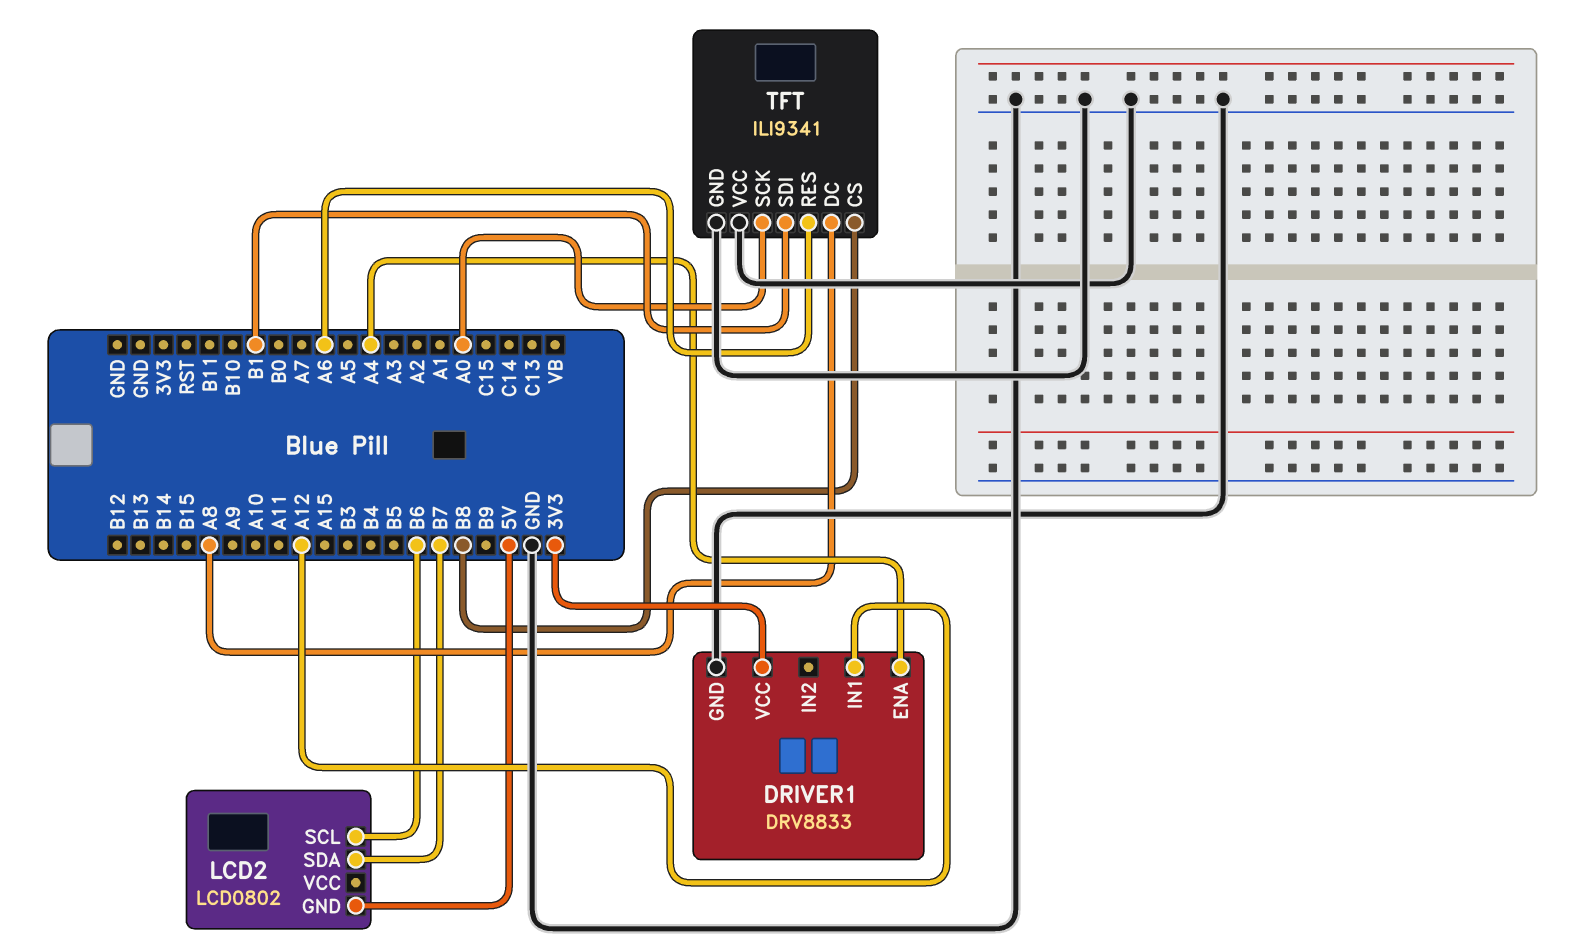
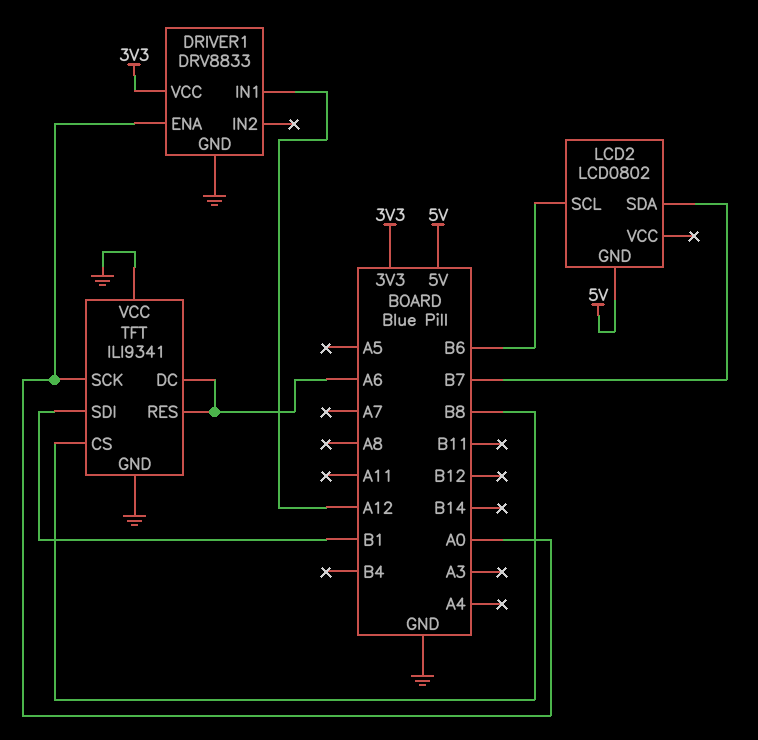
DRIVER1 pin ENA: A4 -> A0
TFT pin DC: A8 -> A6

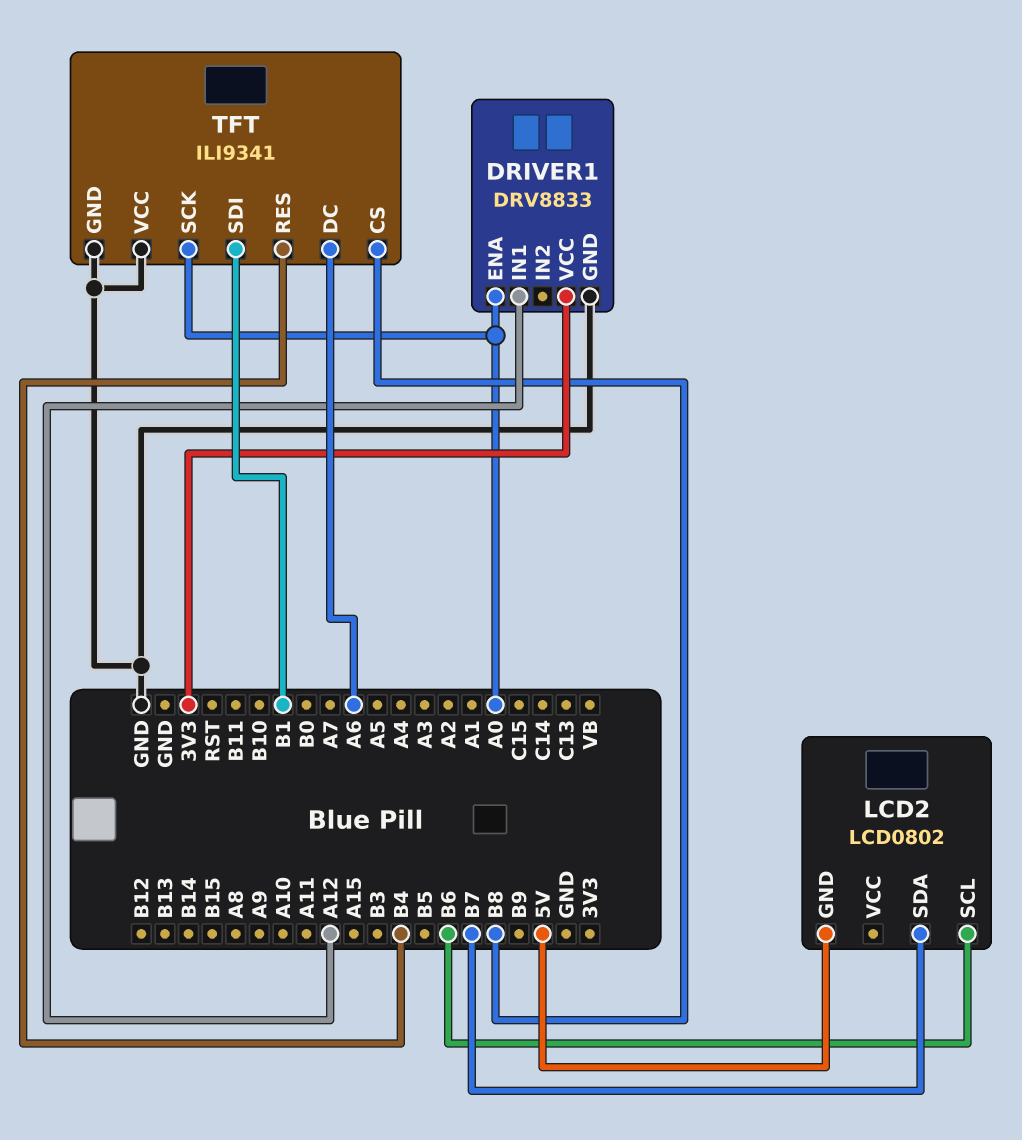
TFT pin RES: A6 -> B4

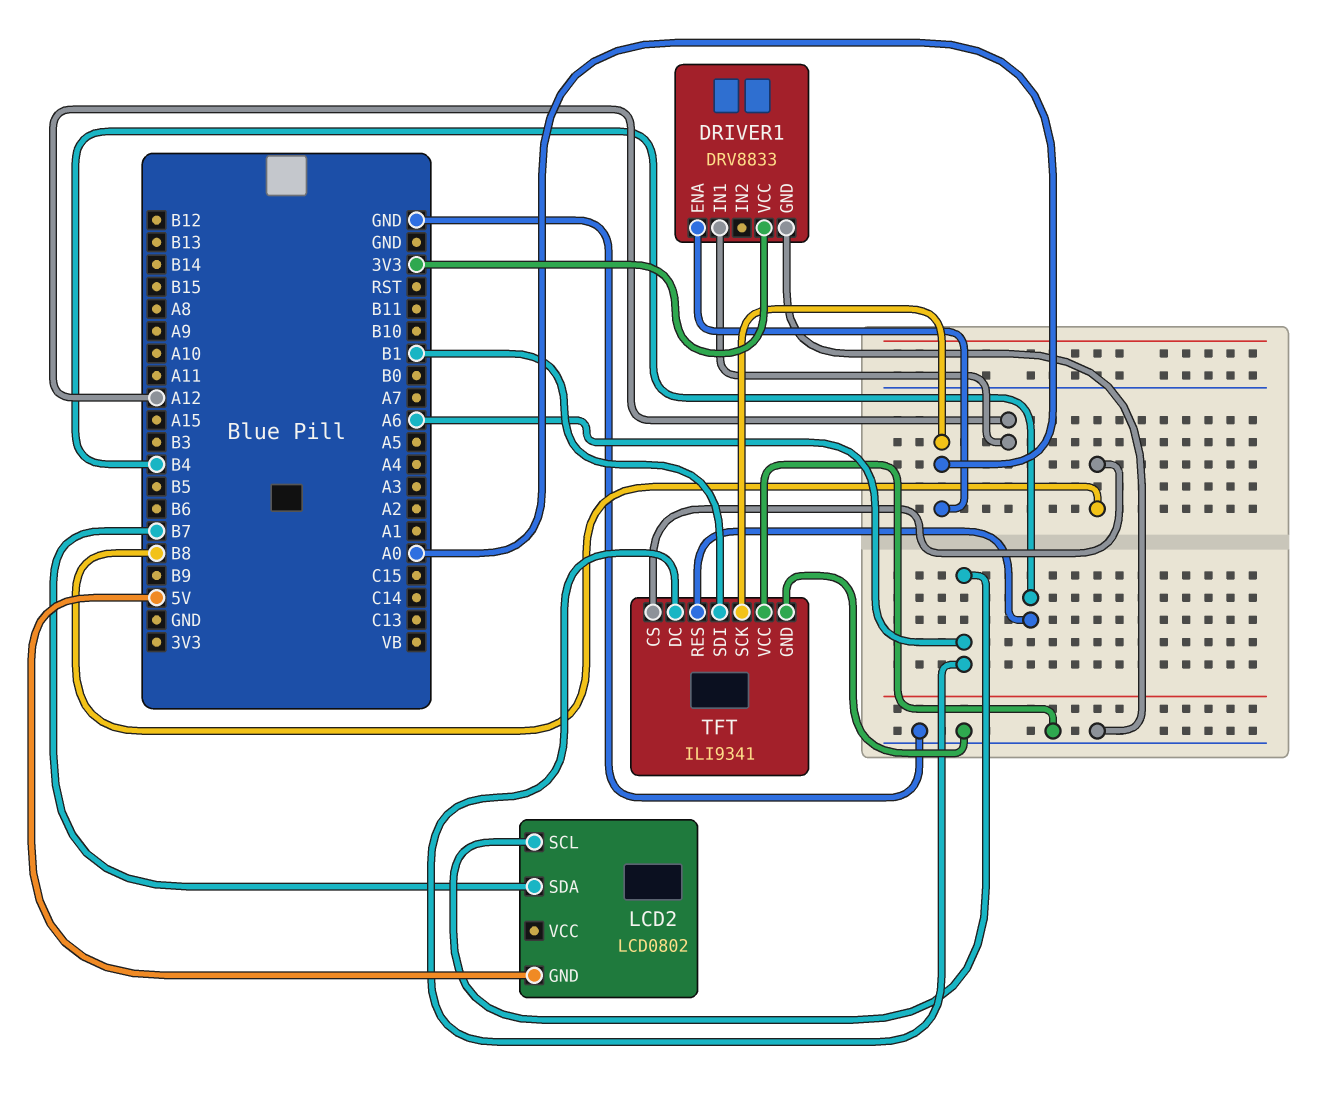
LCD2 pin SCL: B6 -> A6

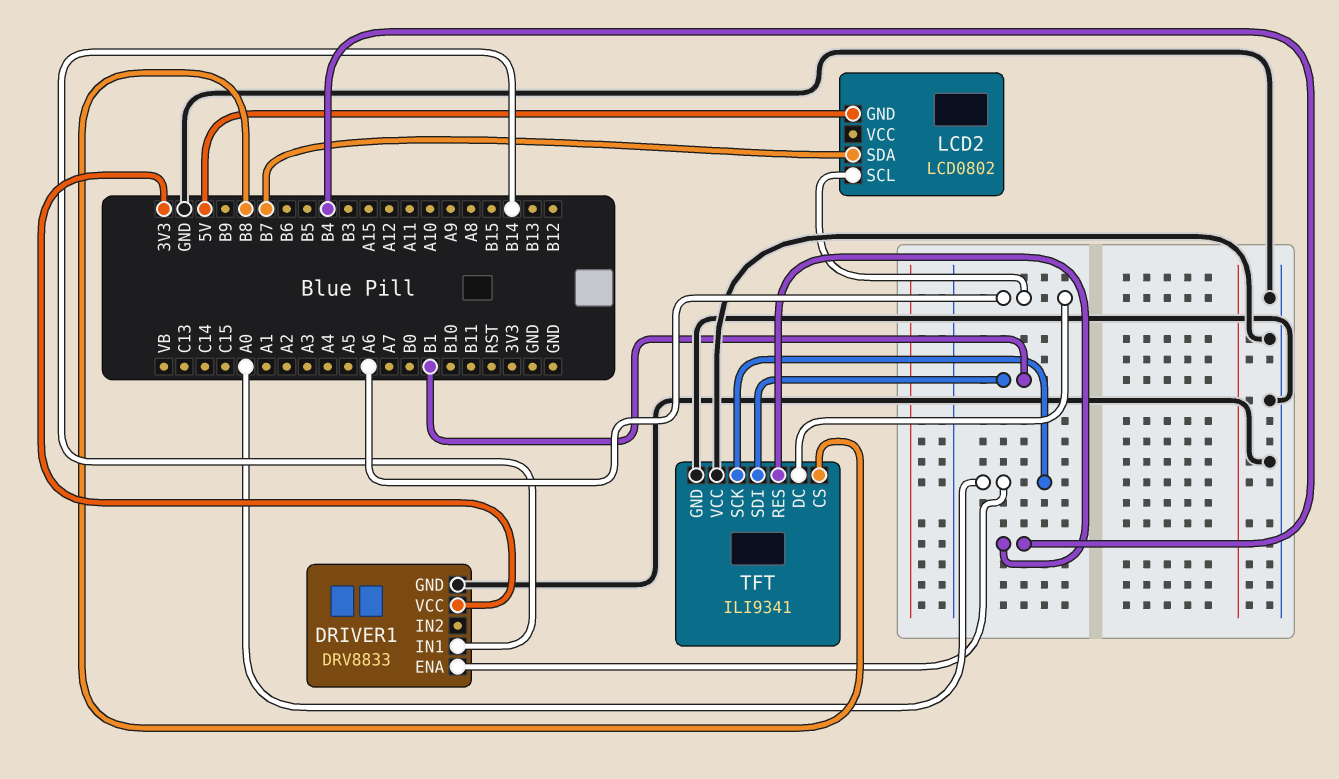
DRIVER1 pin IN1: A12 -> B14

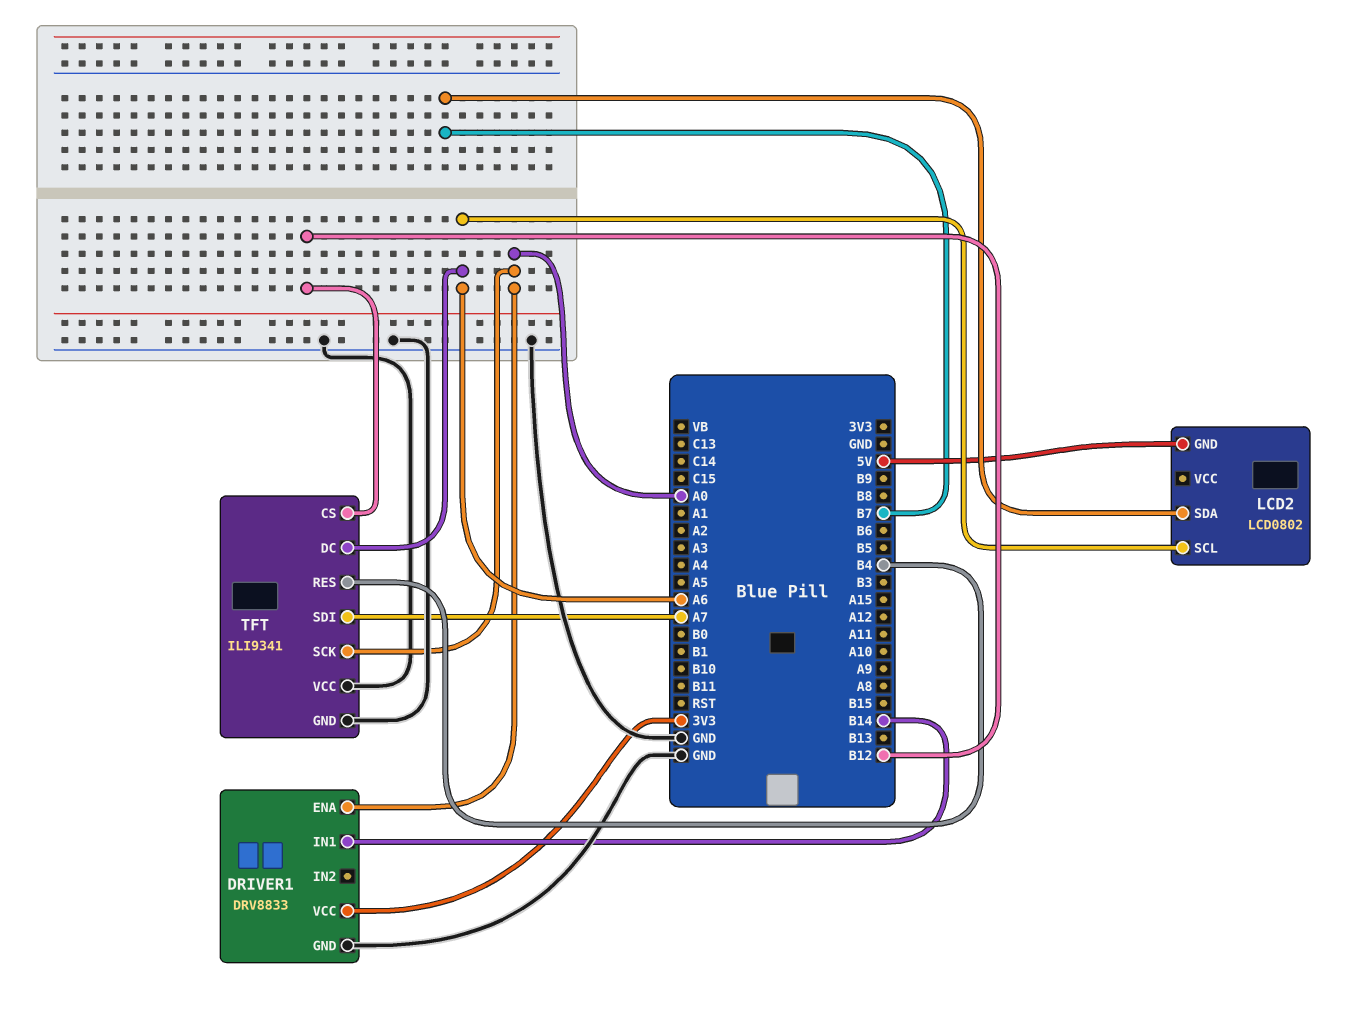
TFT pin CS: B8 -> B12
TFT pin SDI: B1 -> A7

